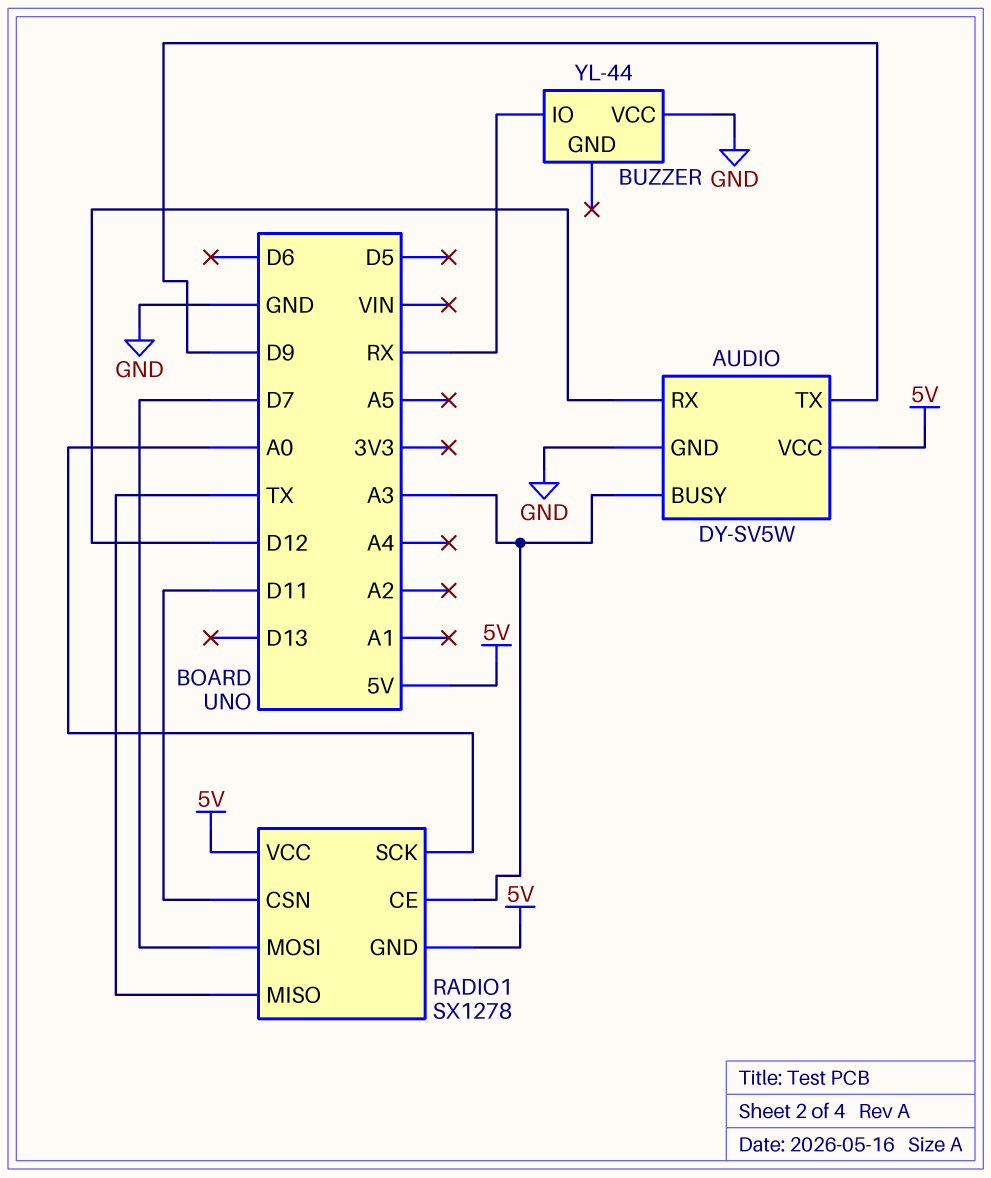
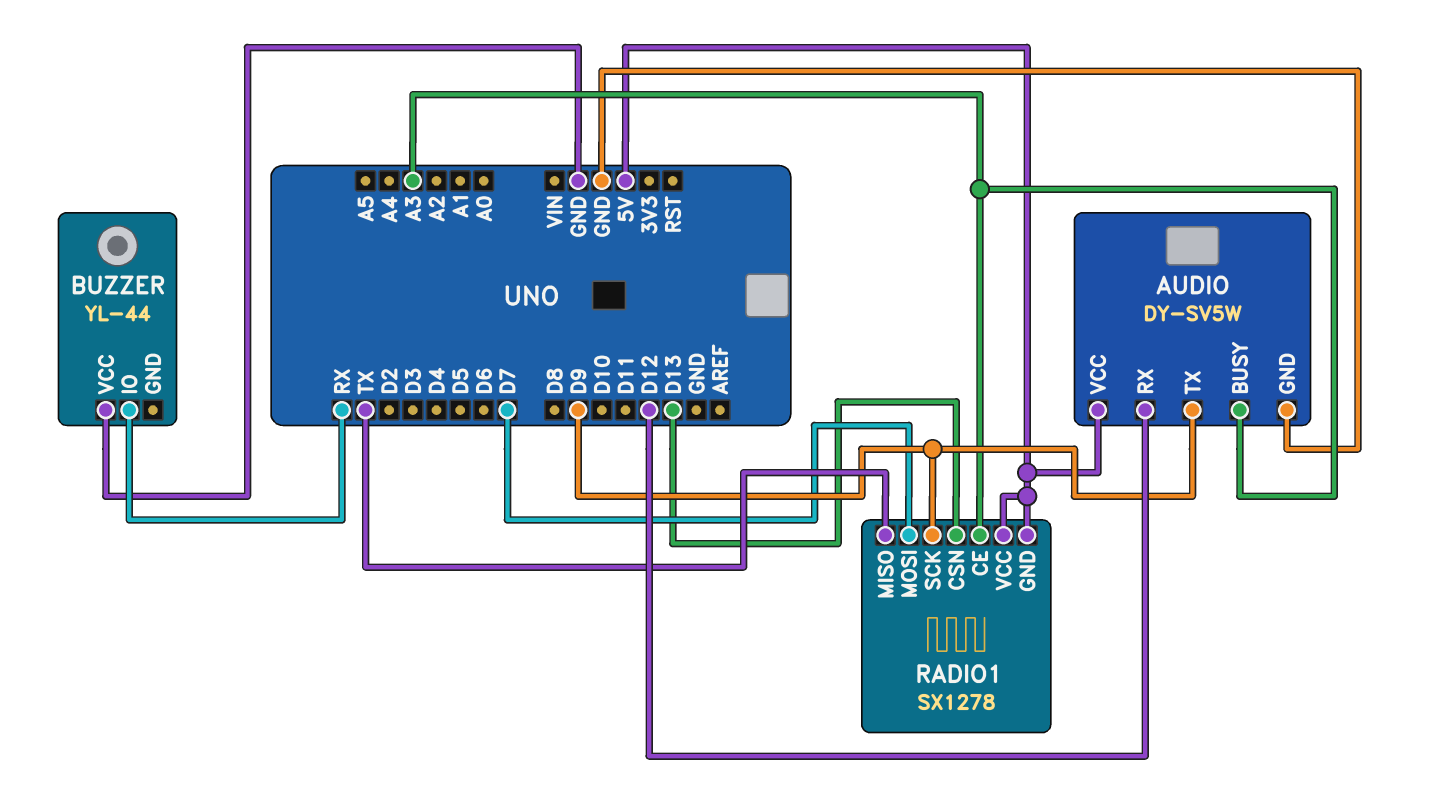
RADIO1 pin CSN: D11 -> D13
RADIO1 pin SCK: A0 -> D9

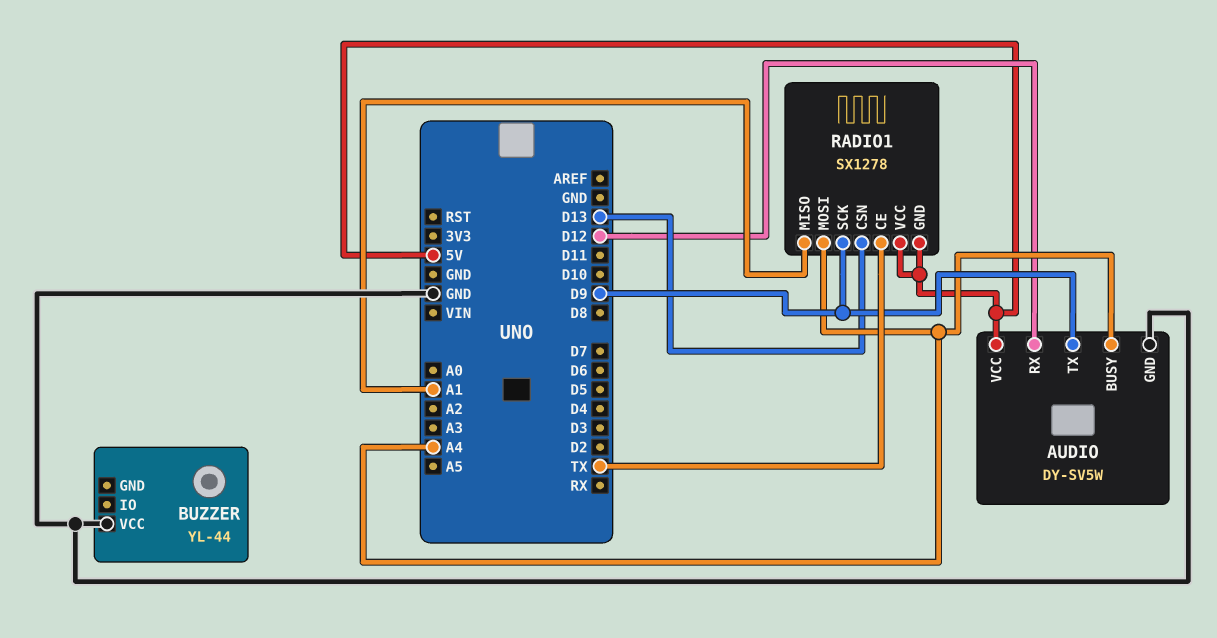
AUDIO pin BUSY: A3 -> A4
BUZZER pin IO: RX -> none
RADIO1 pin CE: A3 -> TX
RADIO1 pin MISO: TX -> A1
RADIO1 pin MOSI: D7 -> A4

